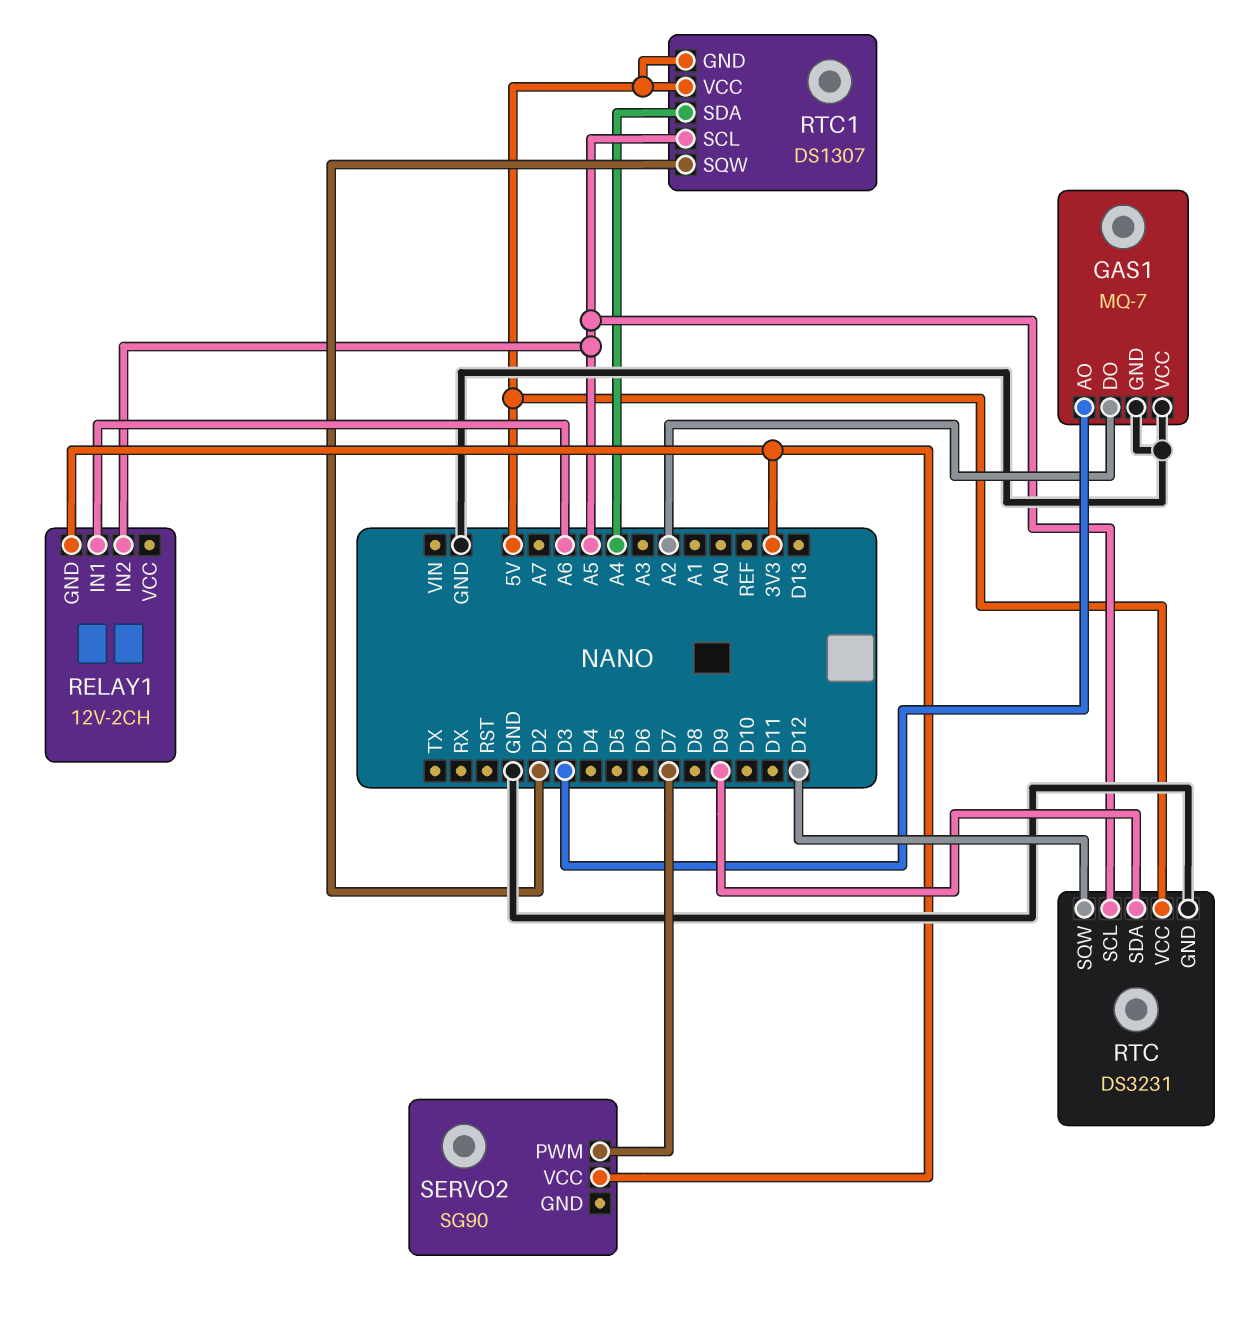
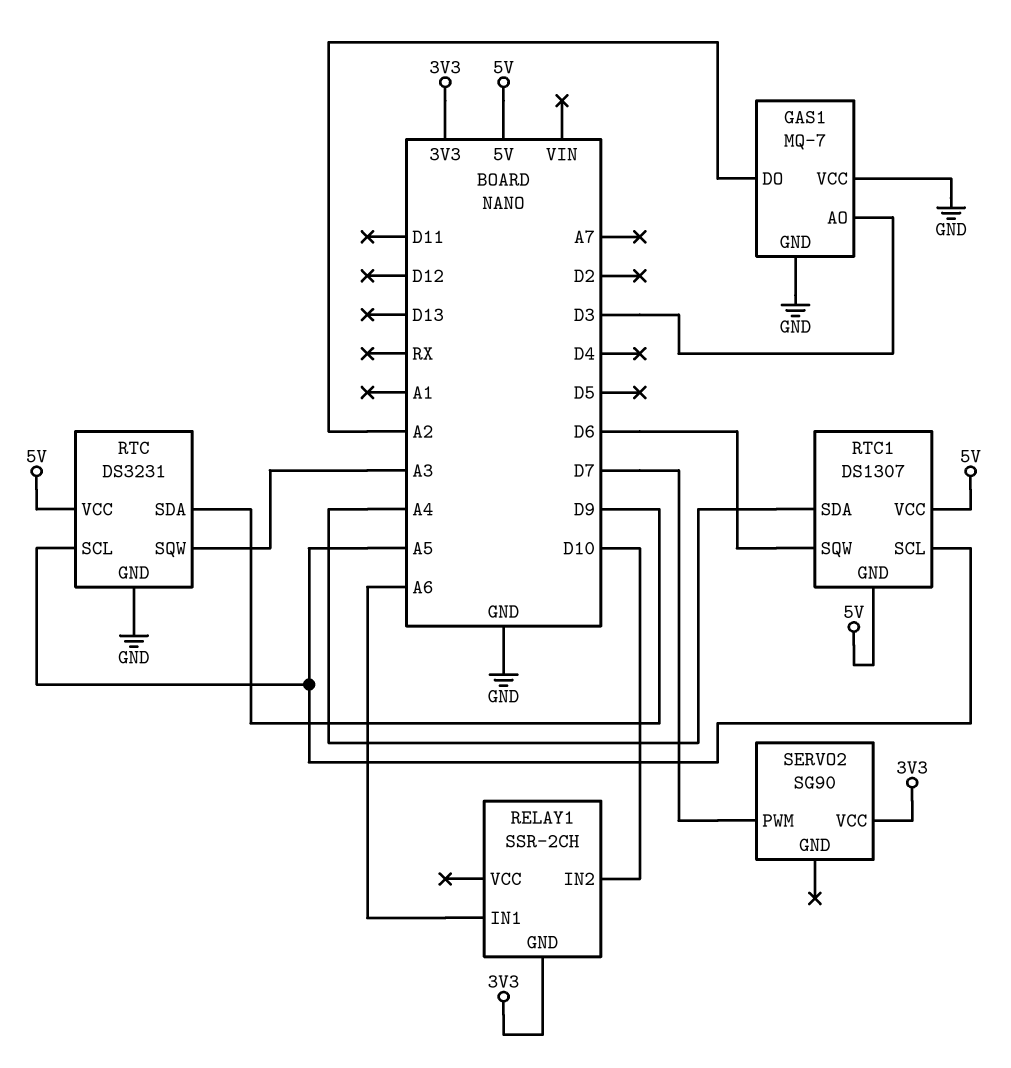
RELAY1: 12V-2CH -> SSR-2CH
RELAY1 pin IN2: A5 -> D10
RTC pin SQW: D12 -> A3
RTC1 pin SQW: D2 -> D6

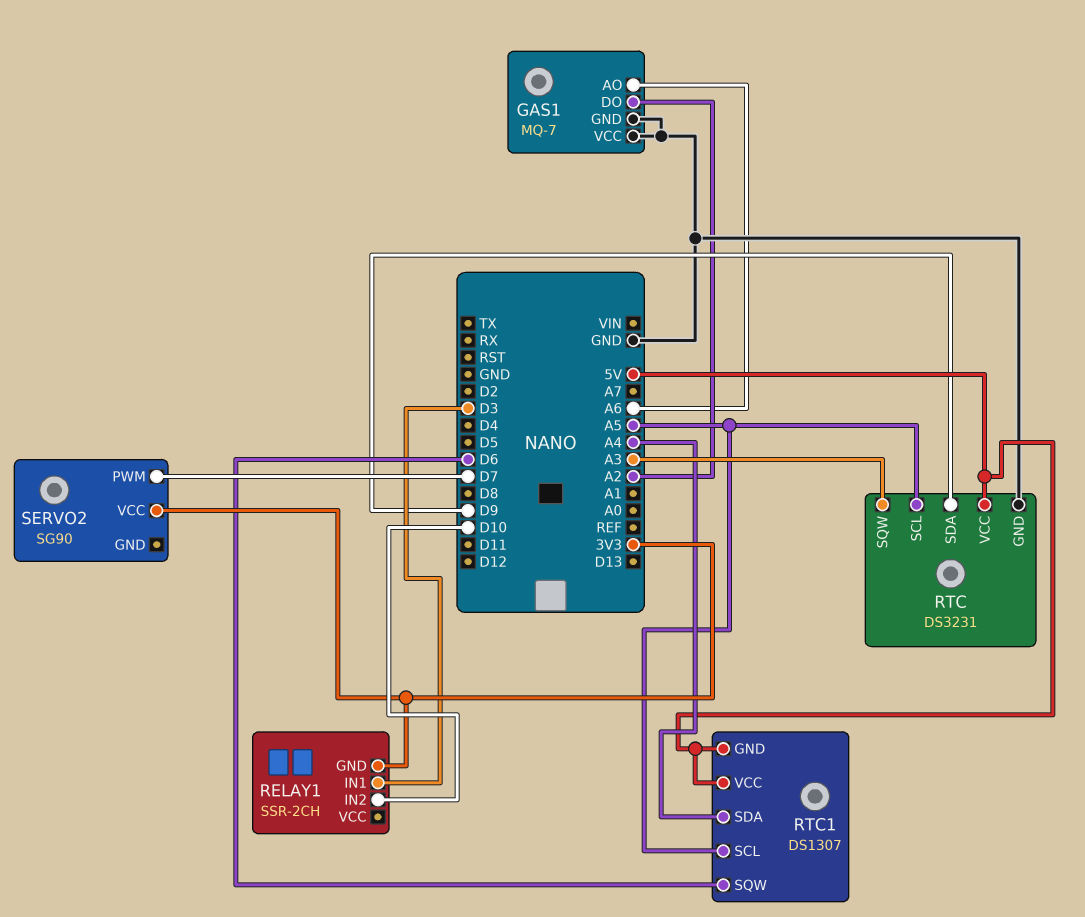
GAS1 pin AO: D3 -> A6
RELAY1 pin IN1: A6 -> D3

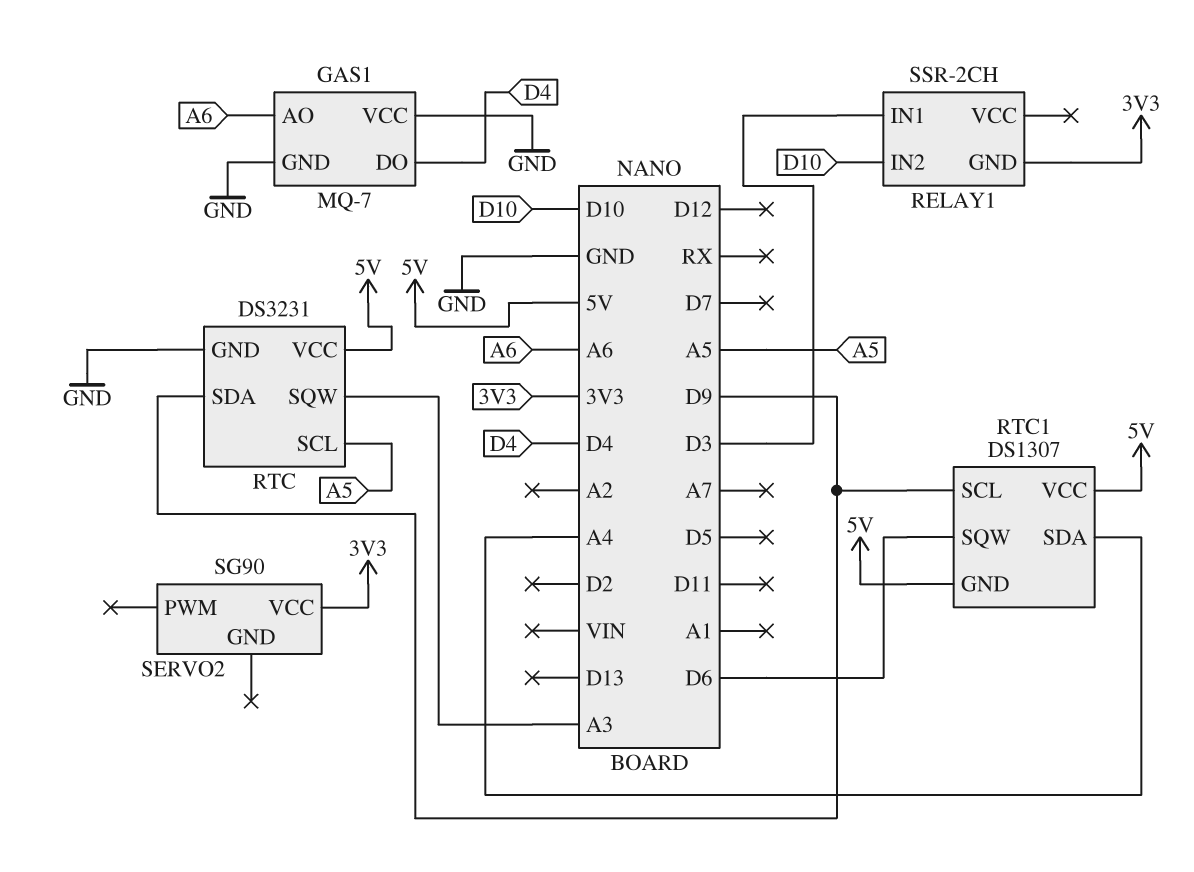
GAS1 pin DO: A2 -> D4
RTC1 pin SCL: A5 -> D9
SERVO2 pin PWM: D7 -> none

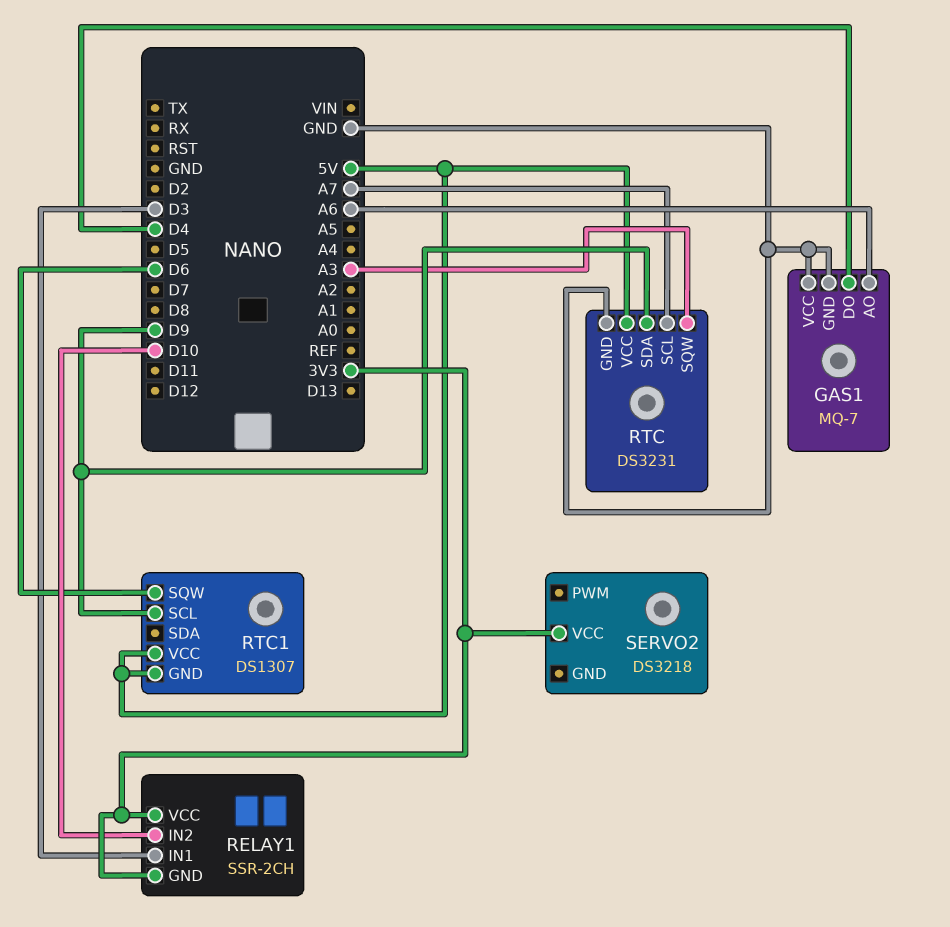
RELAY1 pin VCC: none -> 3V3
RTC pin SCL: A5 -> A7
RTC1 pin SDA: A4 -> none
SERVO2: SG90 -> DS3218

